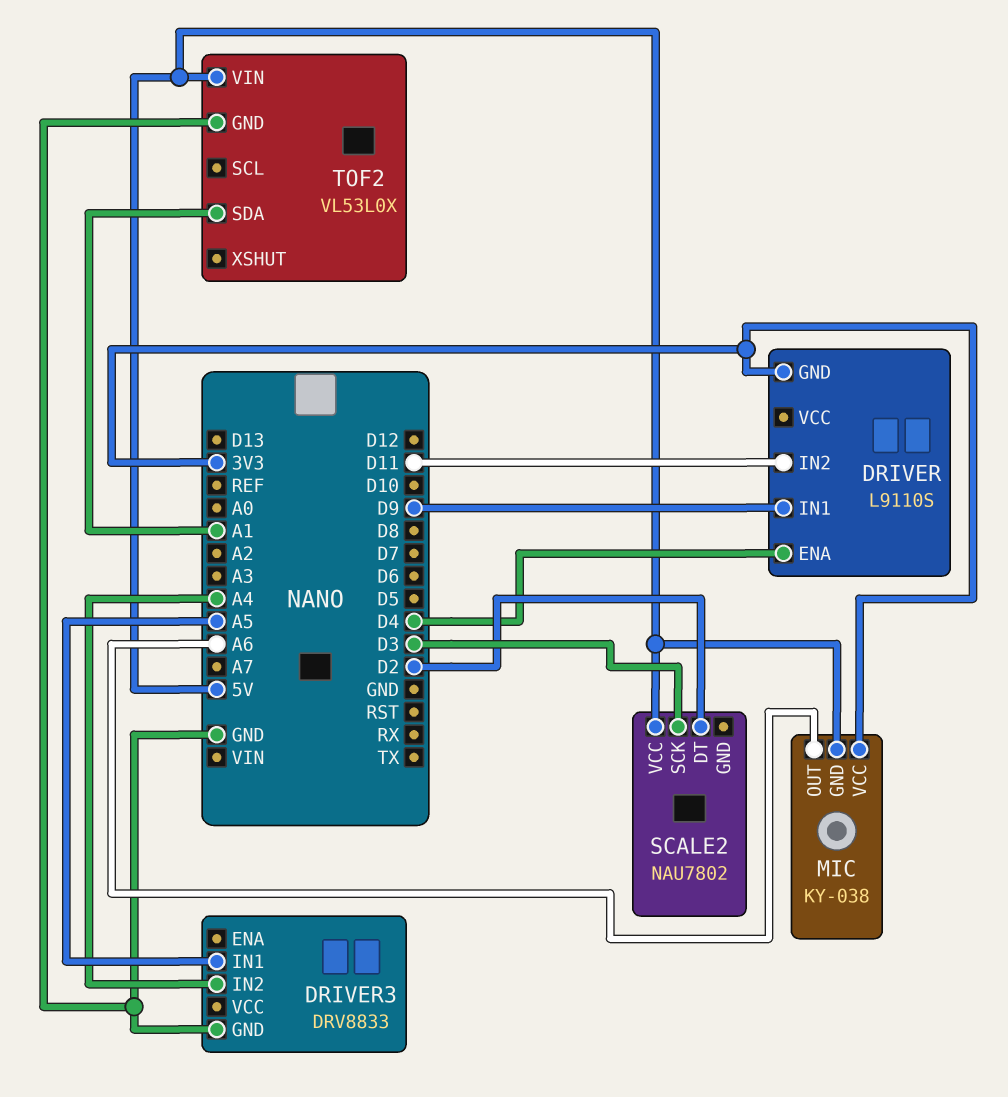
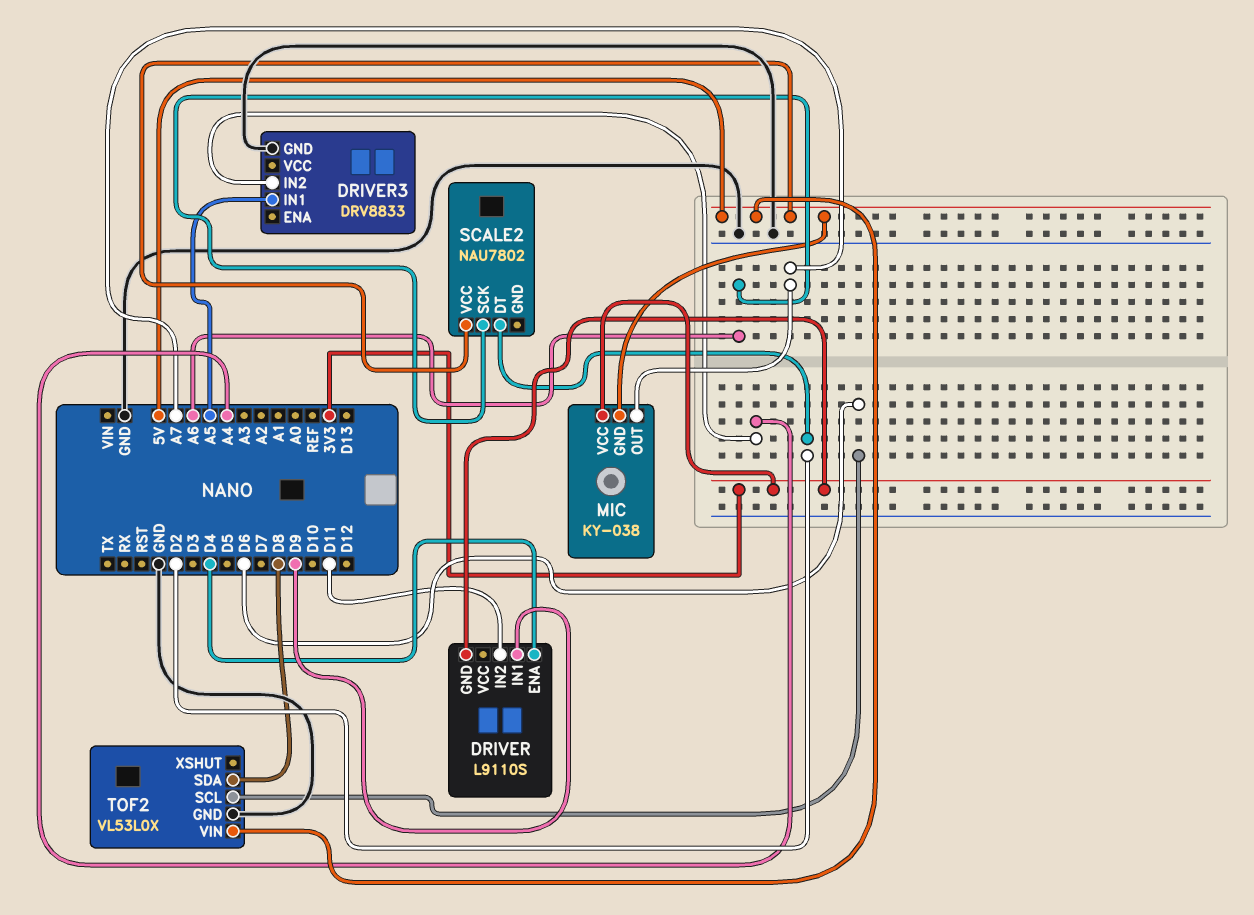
MIC pin OUT: A6 -> A7
SCALE2 pin SCK: D3 -> A6
TOF2 pin SCL: none -> D6
TOF2 pin SDA: A1 -> D8

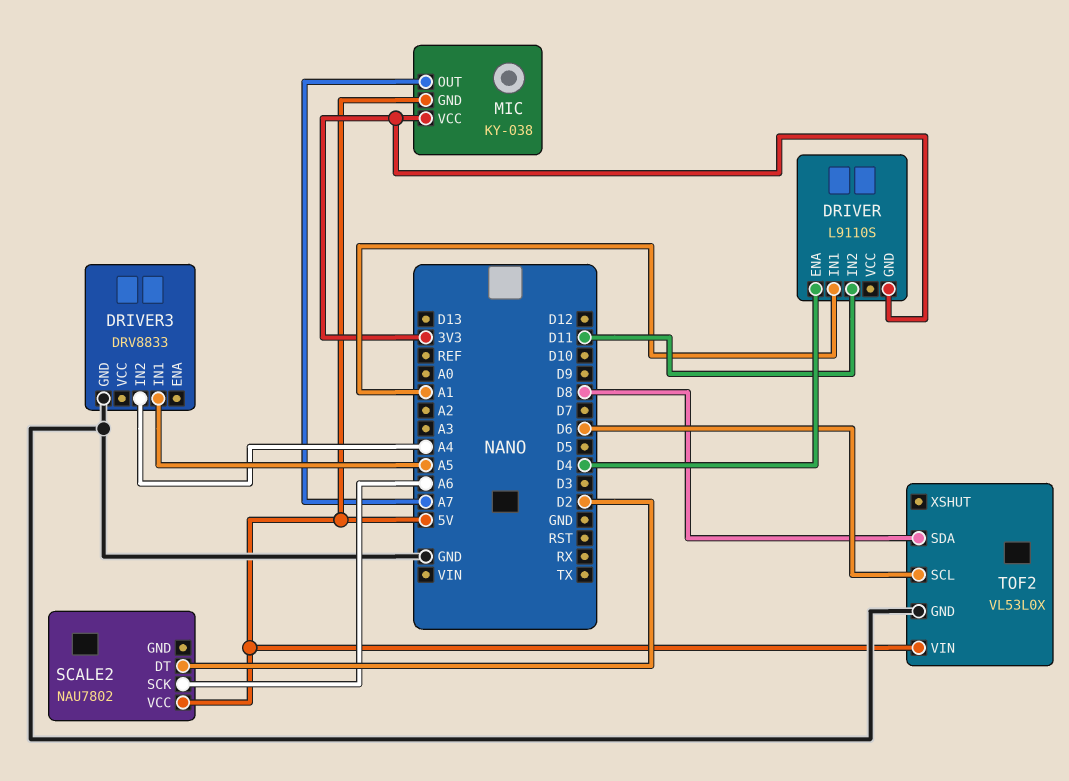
DRIVER pin IN1: D9 -> A1

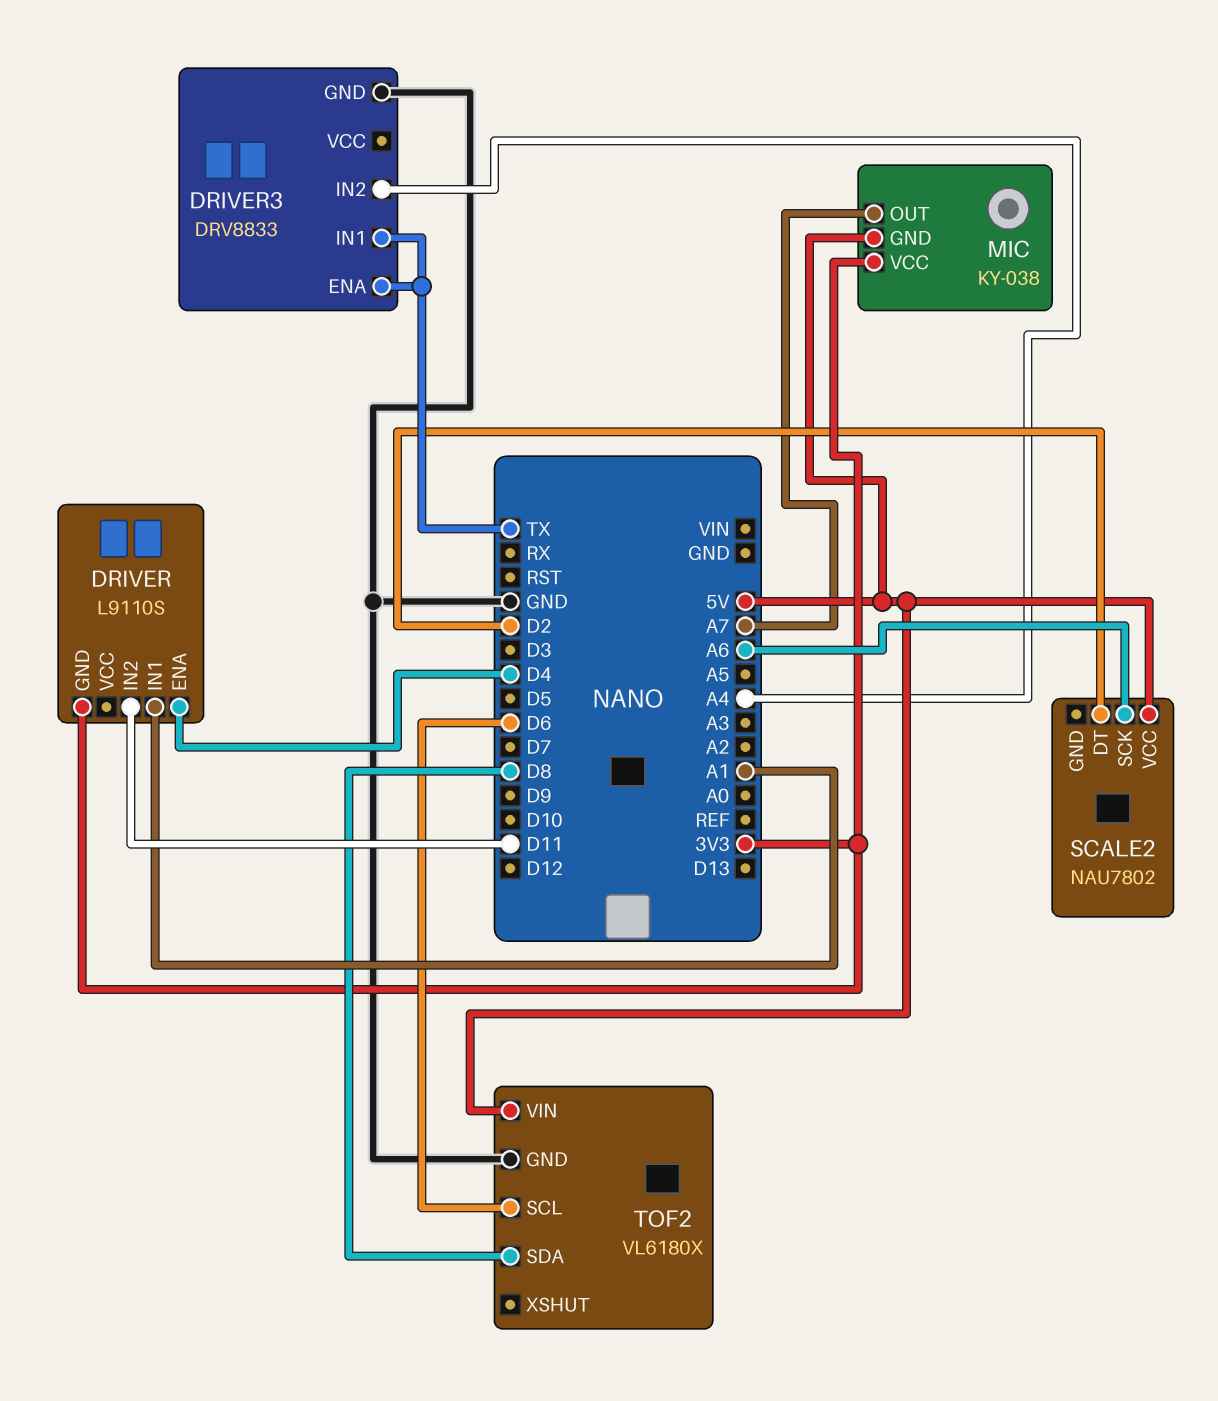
DRIVER3 pin ENA: none -> TX
DRIVER3 pin IN1: A5 -> TX
TOF2: VL53L0X -> VL6180X

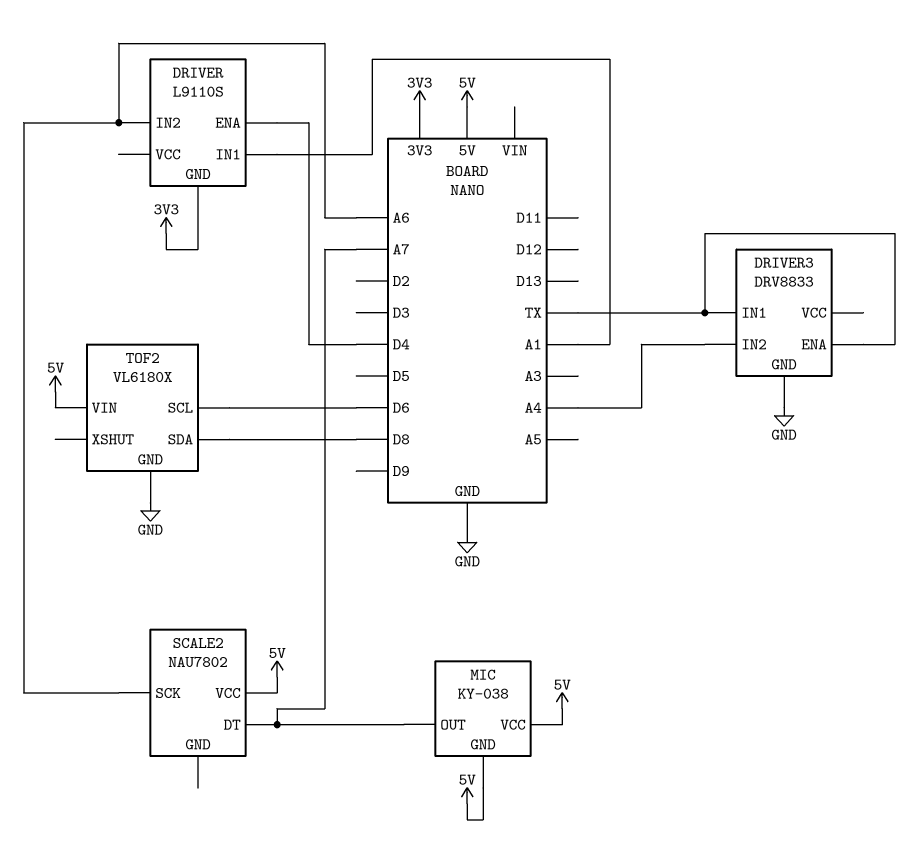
DRIVER pin IN2: D11 -> A6
MIC pin VCC: 3V3 -> 5V
SCALE2 pin DT: D2 -> A7

